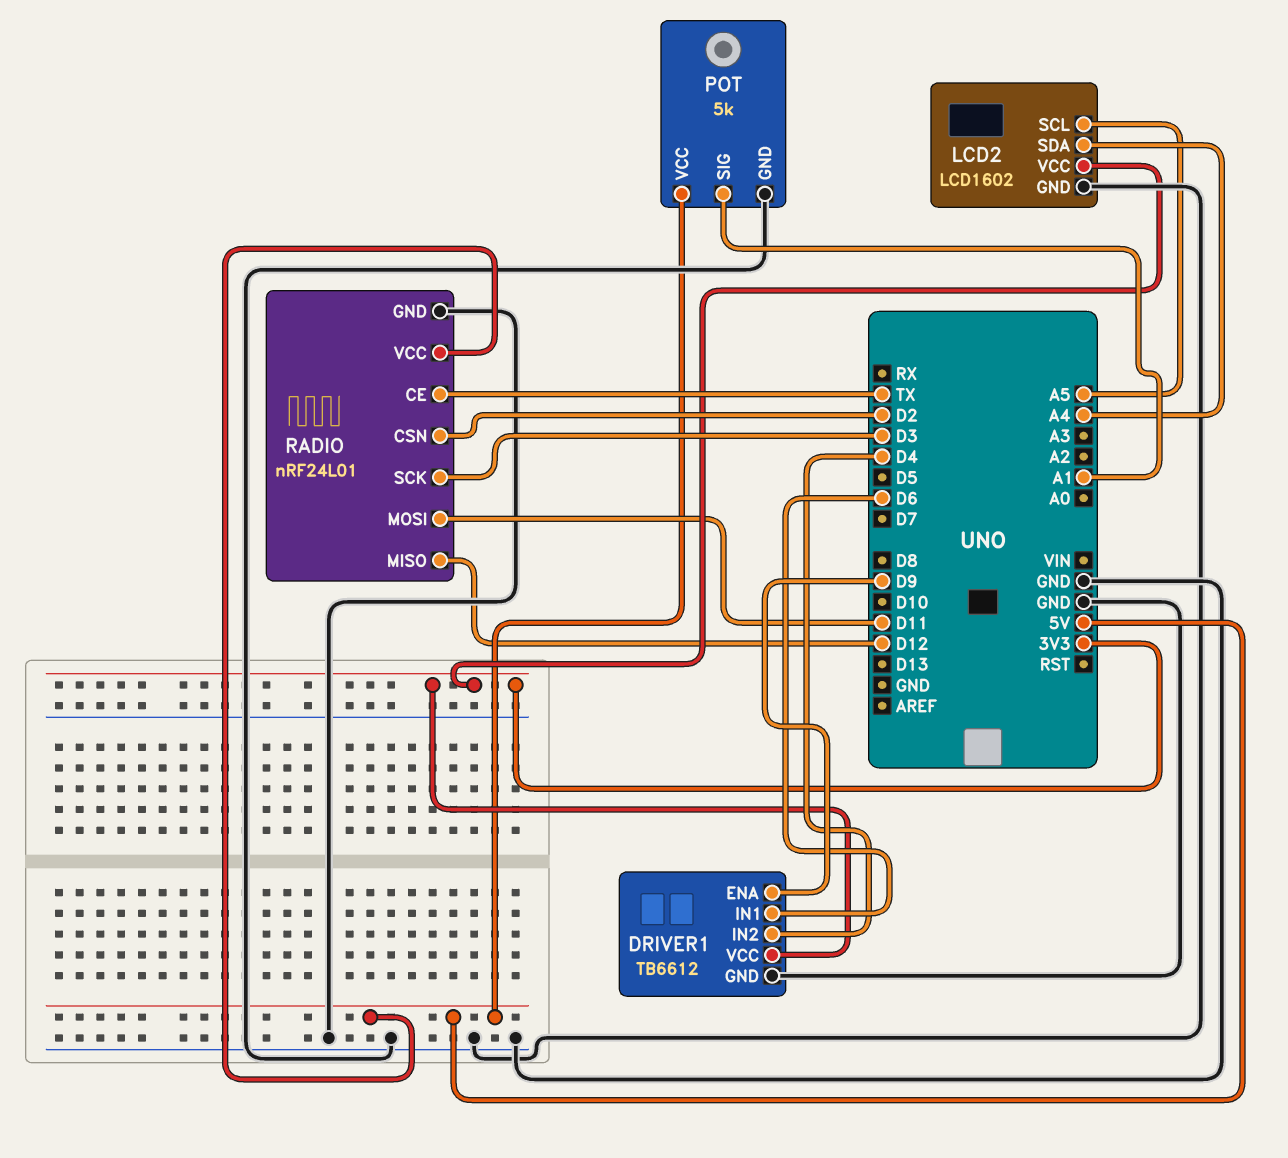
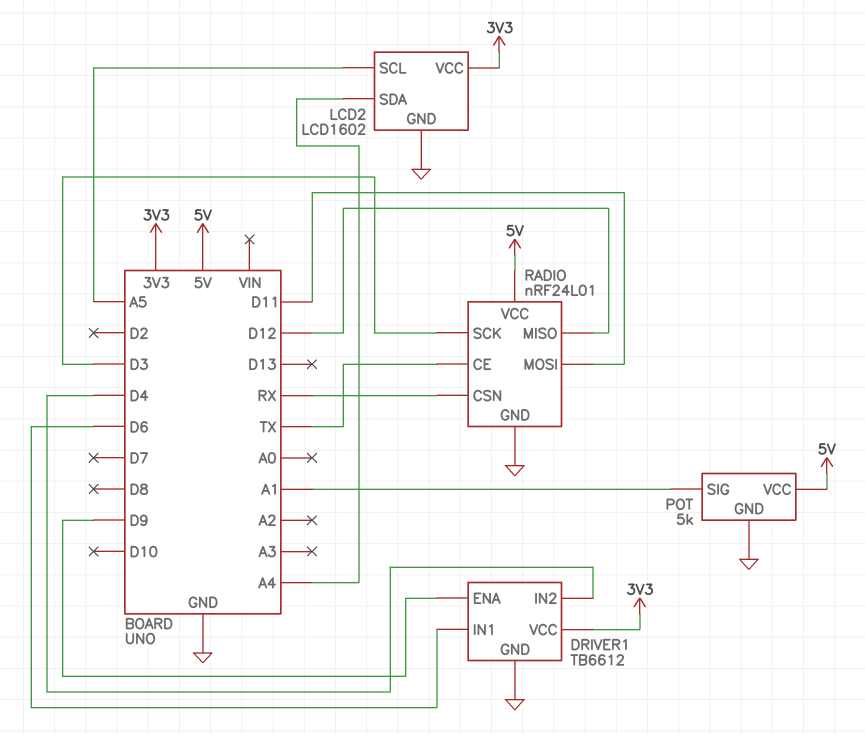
RADIO pin CSN: D2 -> RX

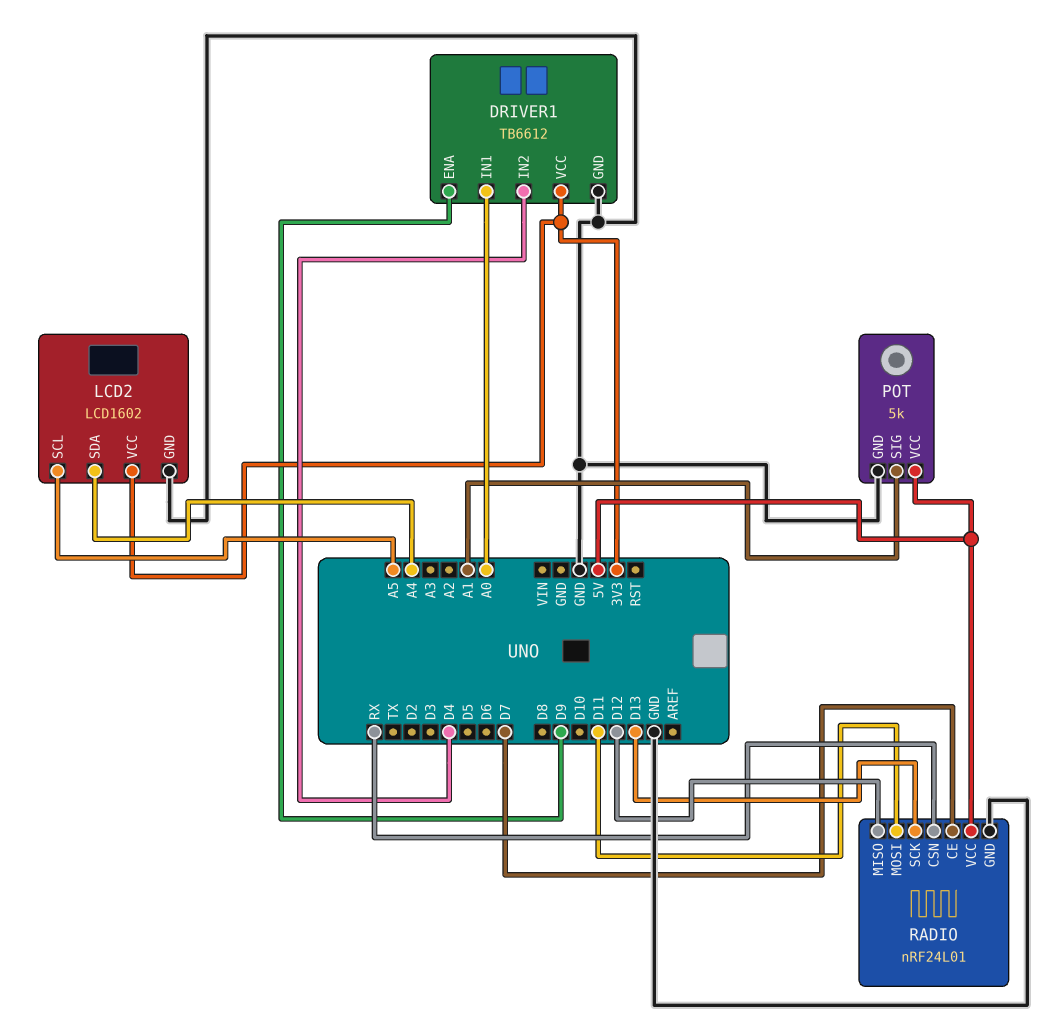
DRIVER1 pin IN1: D6 -> A0
RADIO pin CE: TX -> D7
RADIO pin SCK: D3 -> D13

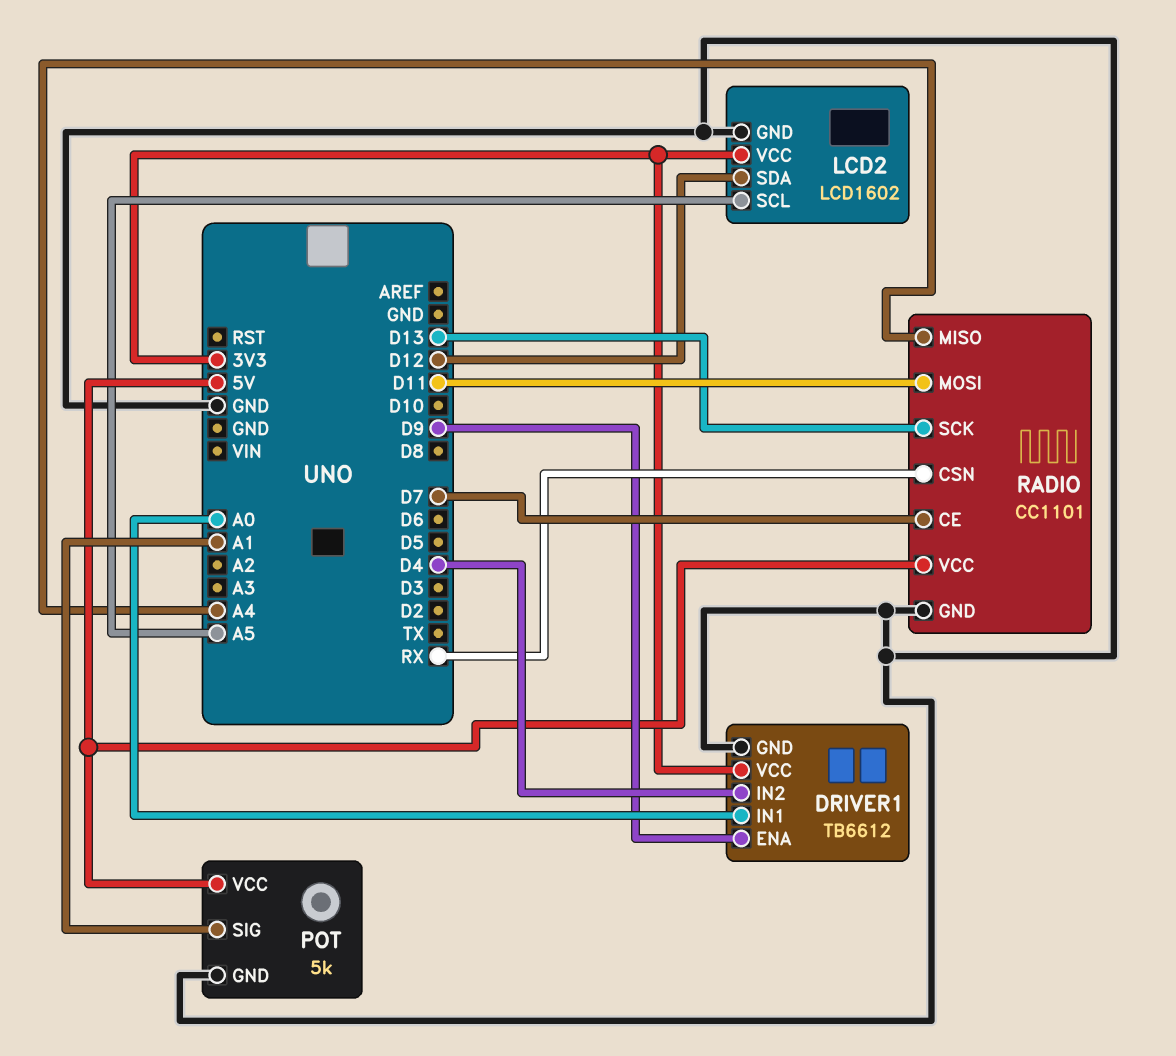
LCD2 pin SDA: A4 -> D12
RADIO: nRF24L01 -> CC1101
RADIO pin MISO: D12 -> A4

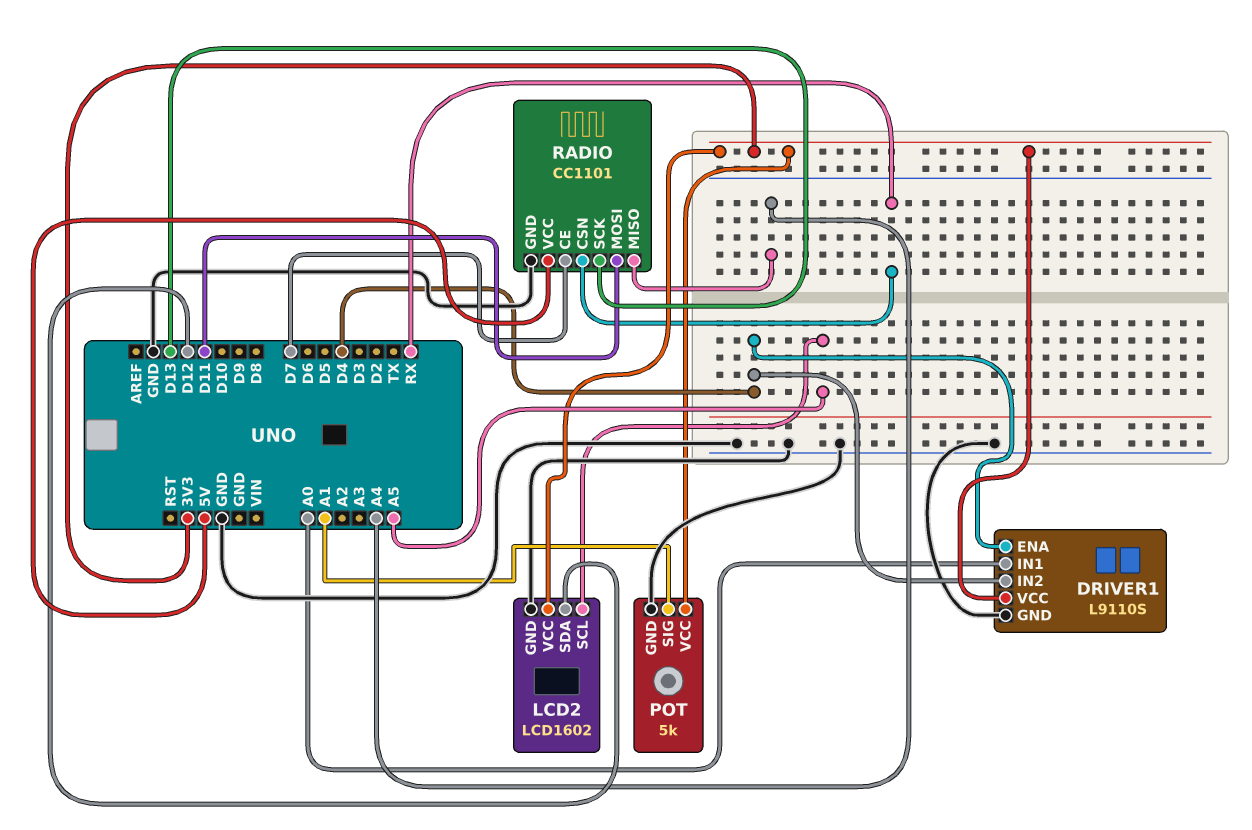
DRIVER1: TB6612 -> L9110S
DRIVER1 pin ENA: D9 -> D4
POT pin VCC: 5V -> 3V3

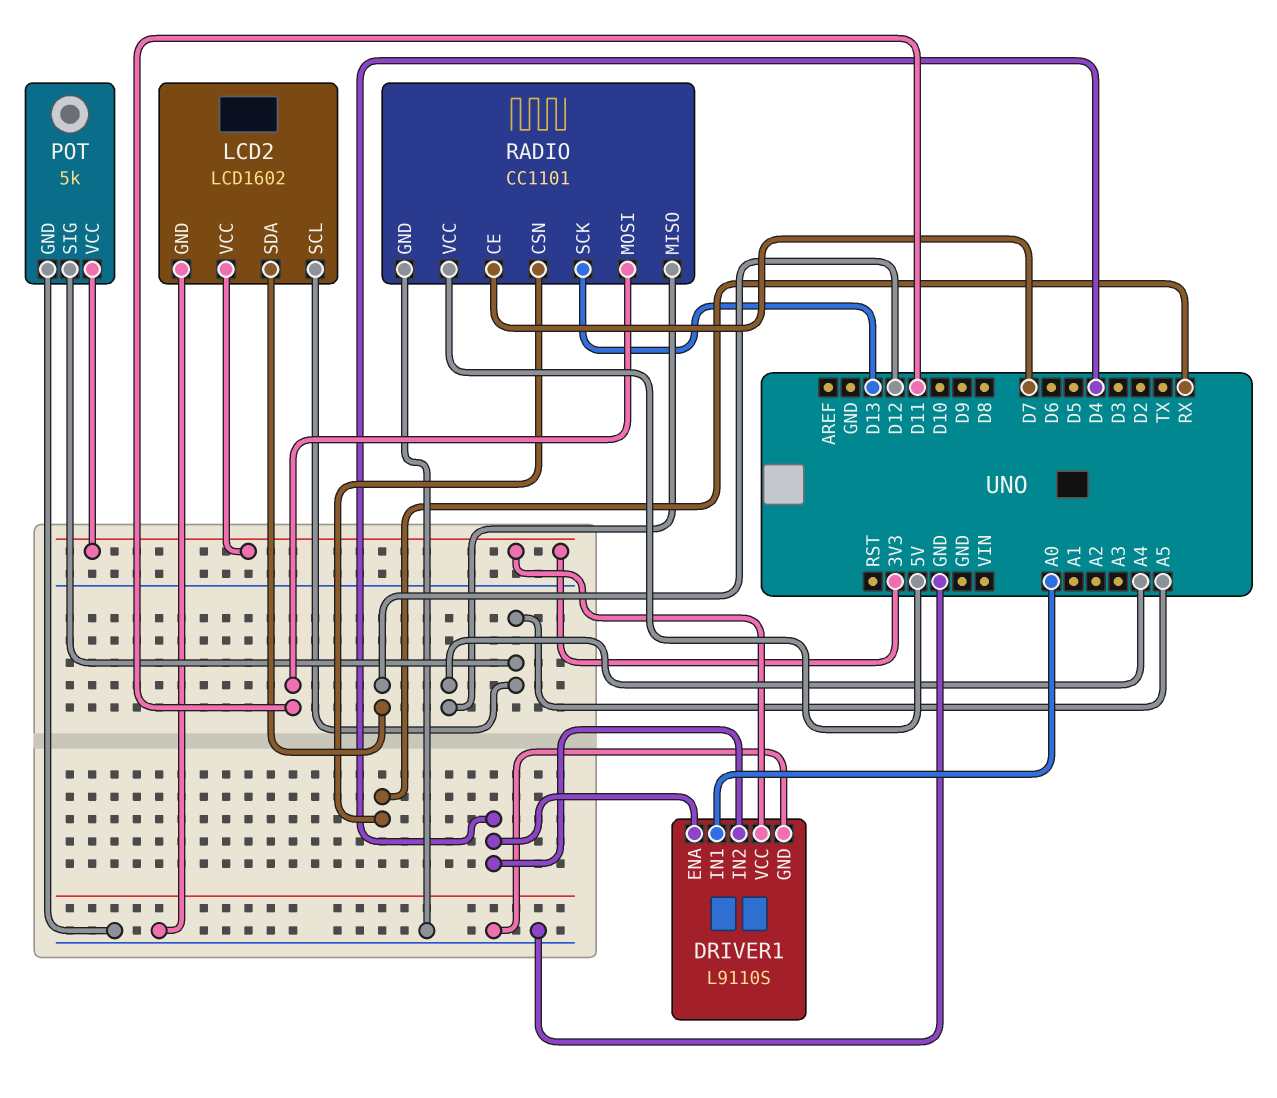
POT pin SIG: A1 -> A5

